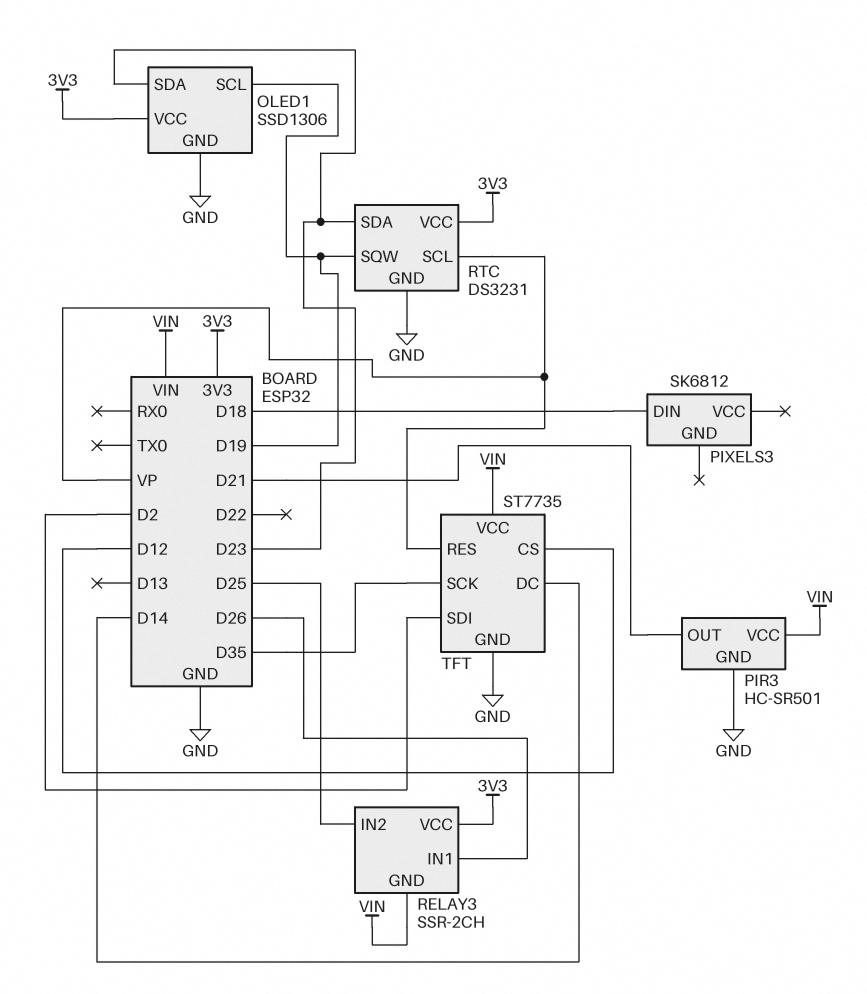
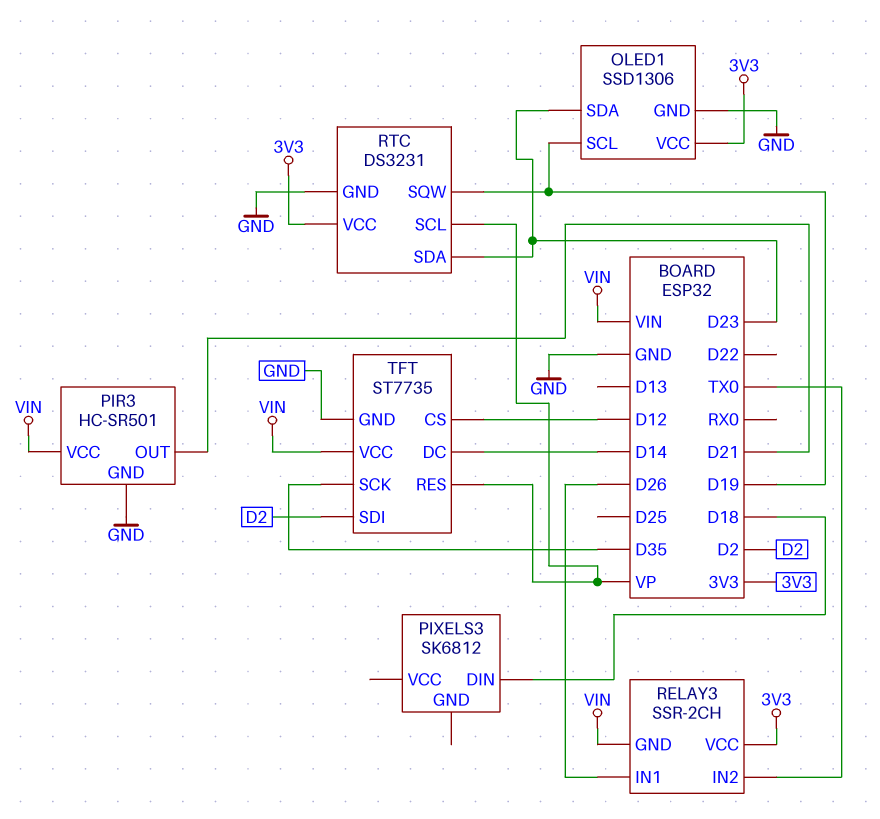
RELAY3 pin IN2: D25 -> TX0

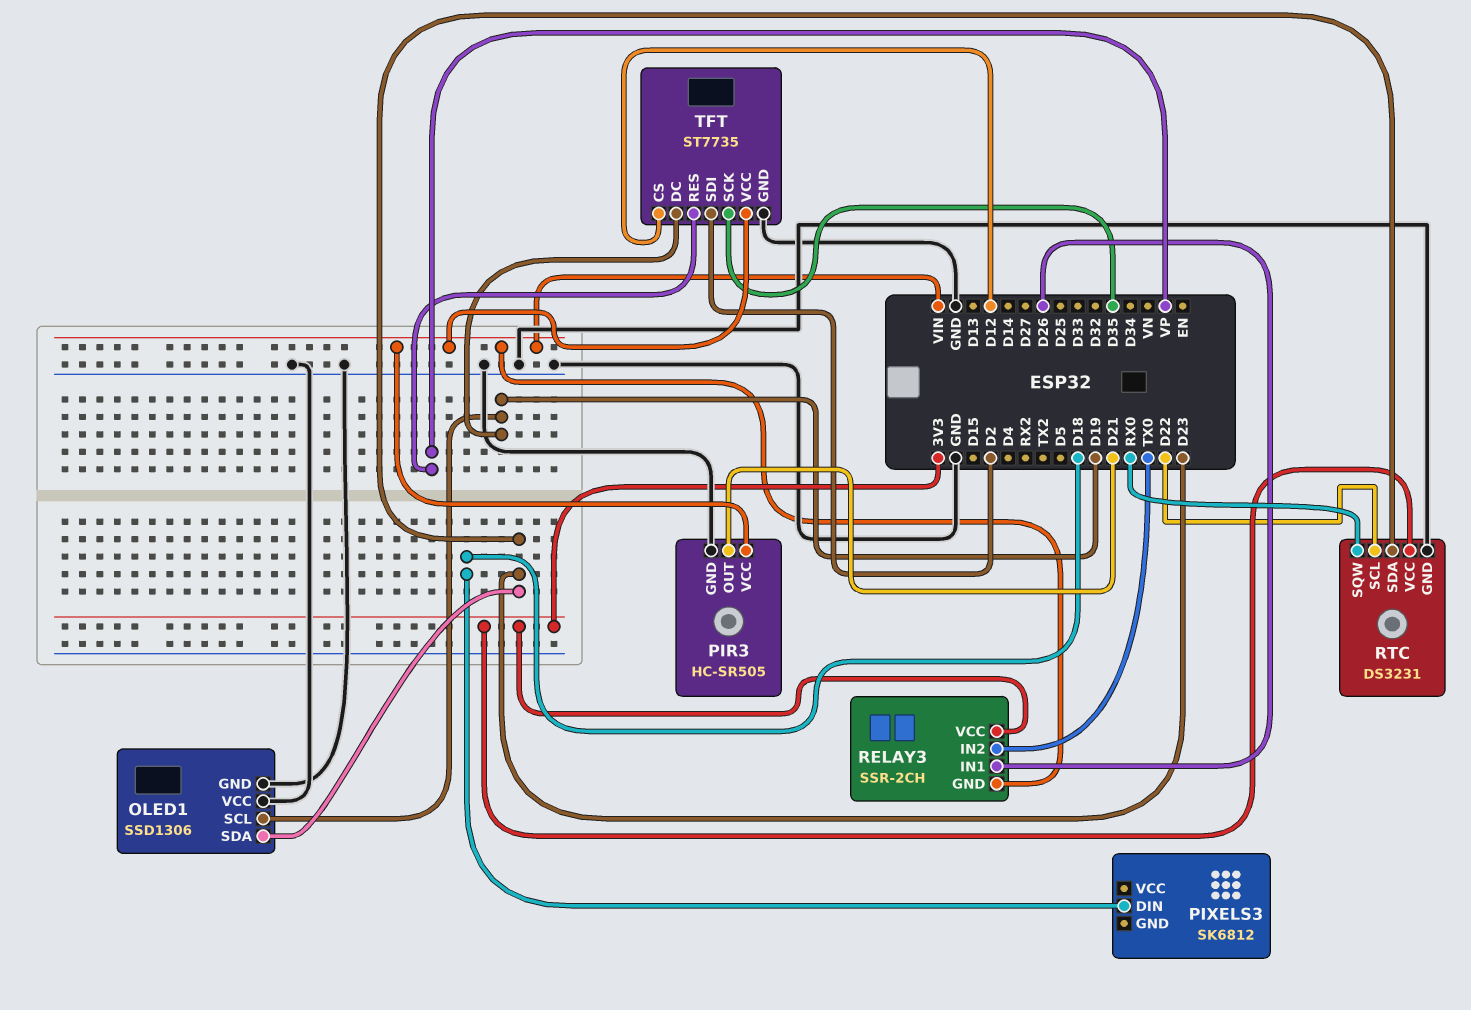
OLED1 pin VCC: 3V3 -> GND
PIR3: HC-SR501 -> HC-SR505
RTC pin SCL: VP -> D22
RTC pin SQW: D19 -> RX0
TFT pin DC: D14 -> D19

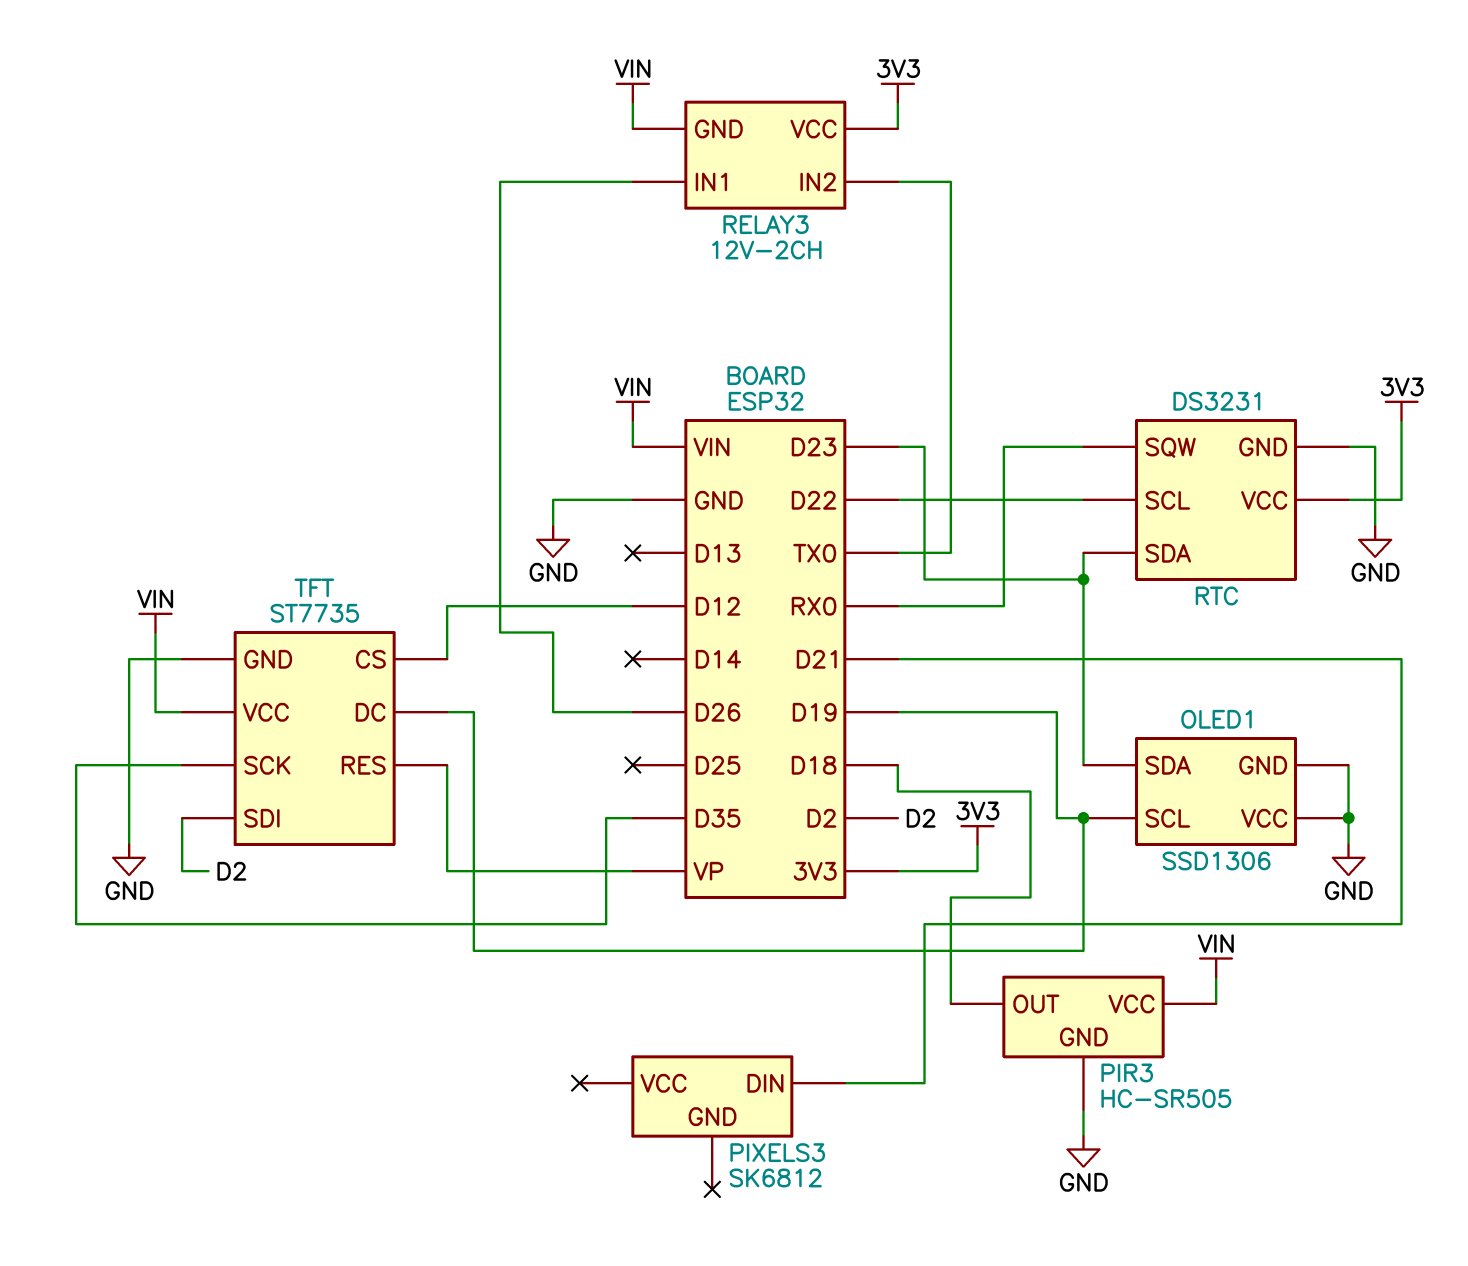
PIR3 pin OUT: D21 -> D18
PIXELS3 pin DIN: D18 -> D21
RELAY3: SSR-2CH -> 12V-2CH

